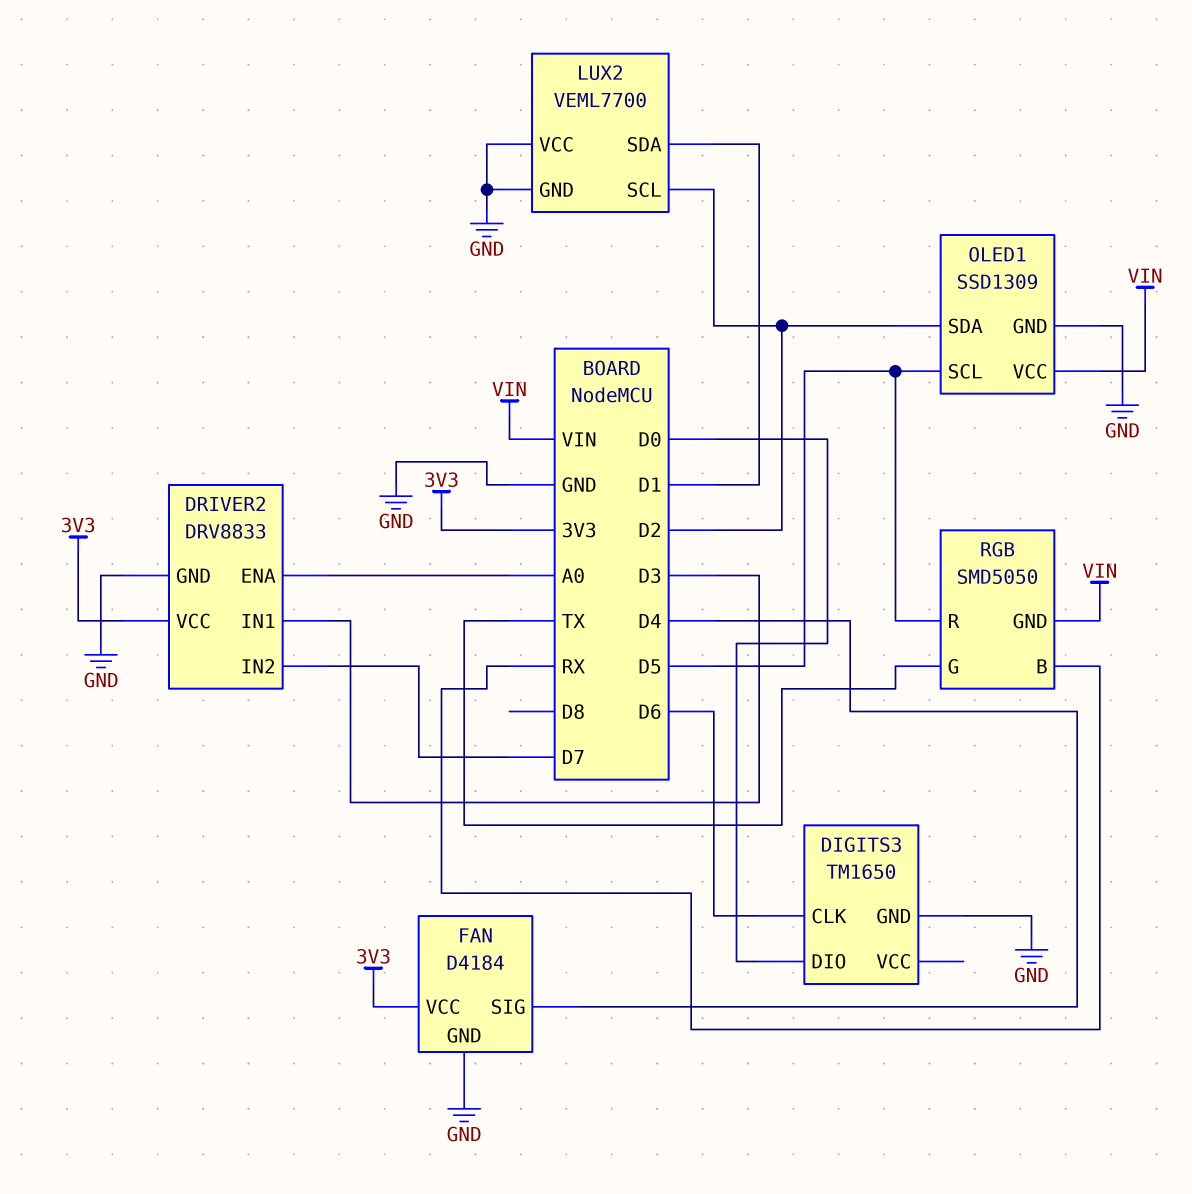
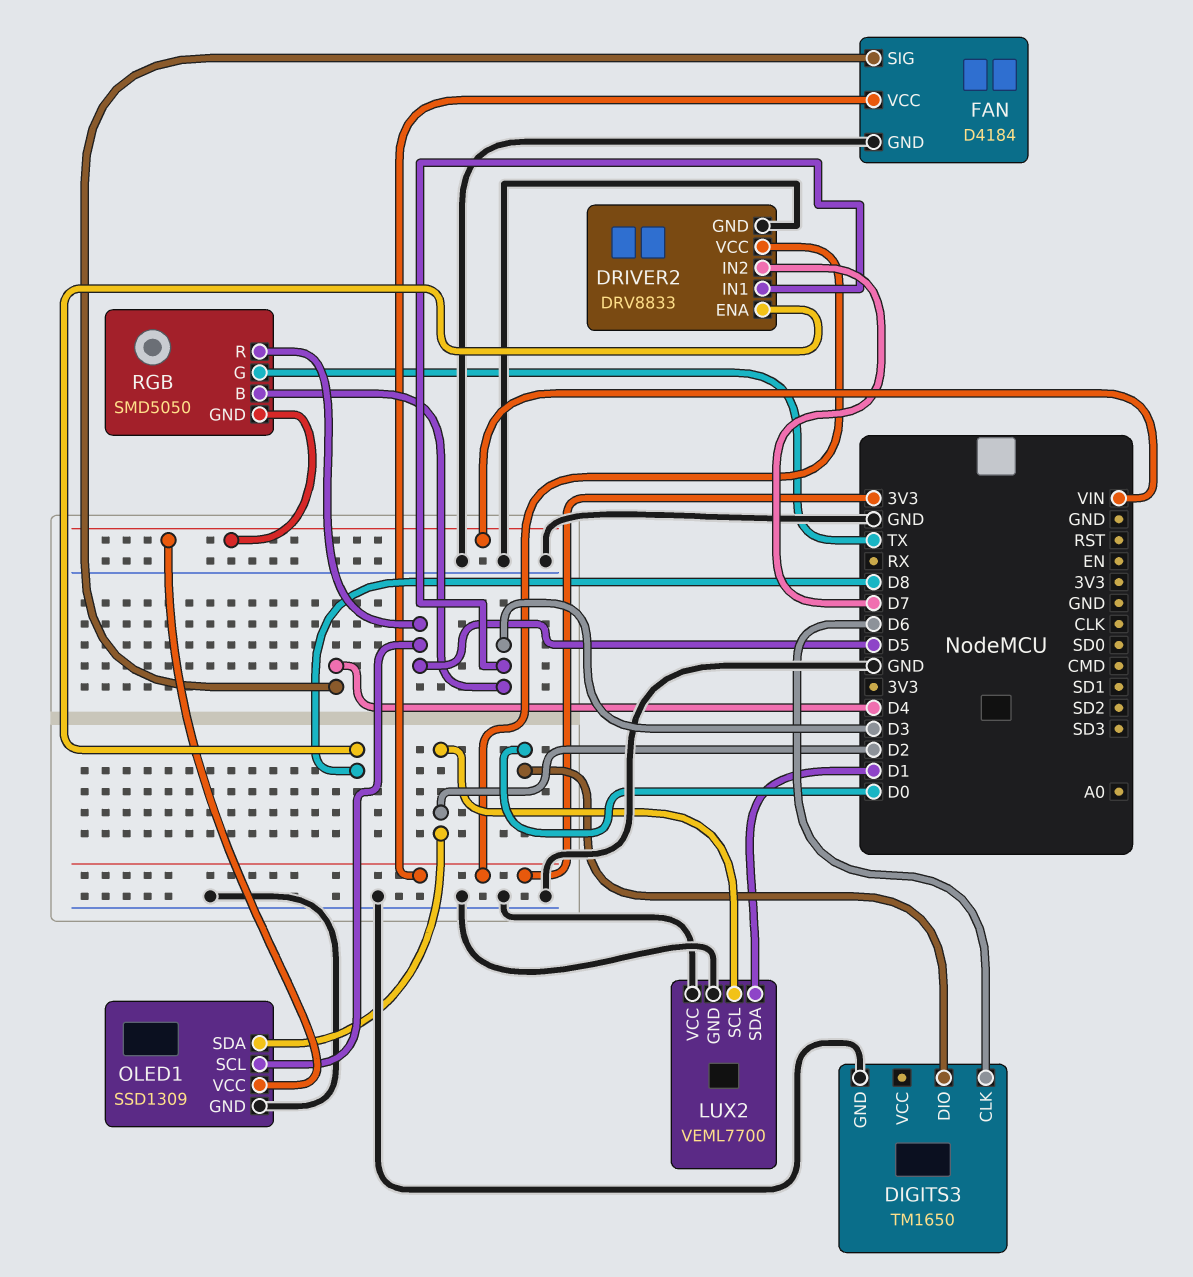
DRIVER2 pin ENA: A0 -> D8
RGB pin B: RX -> D3

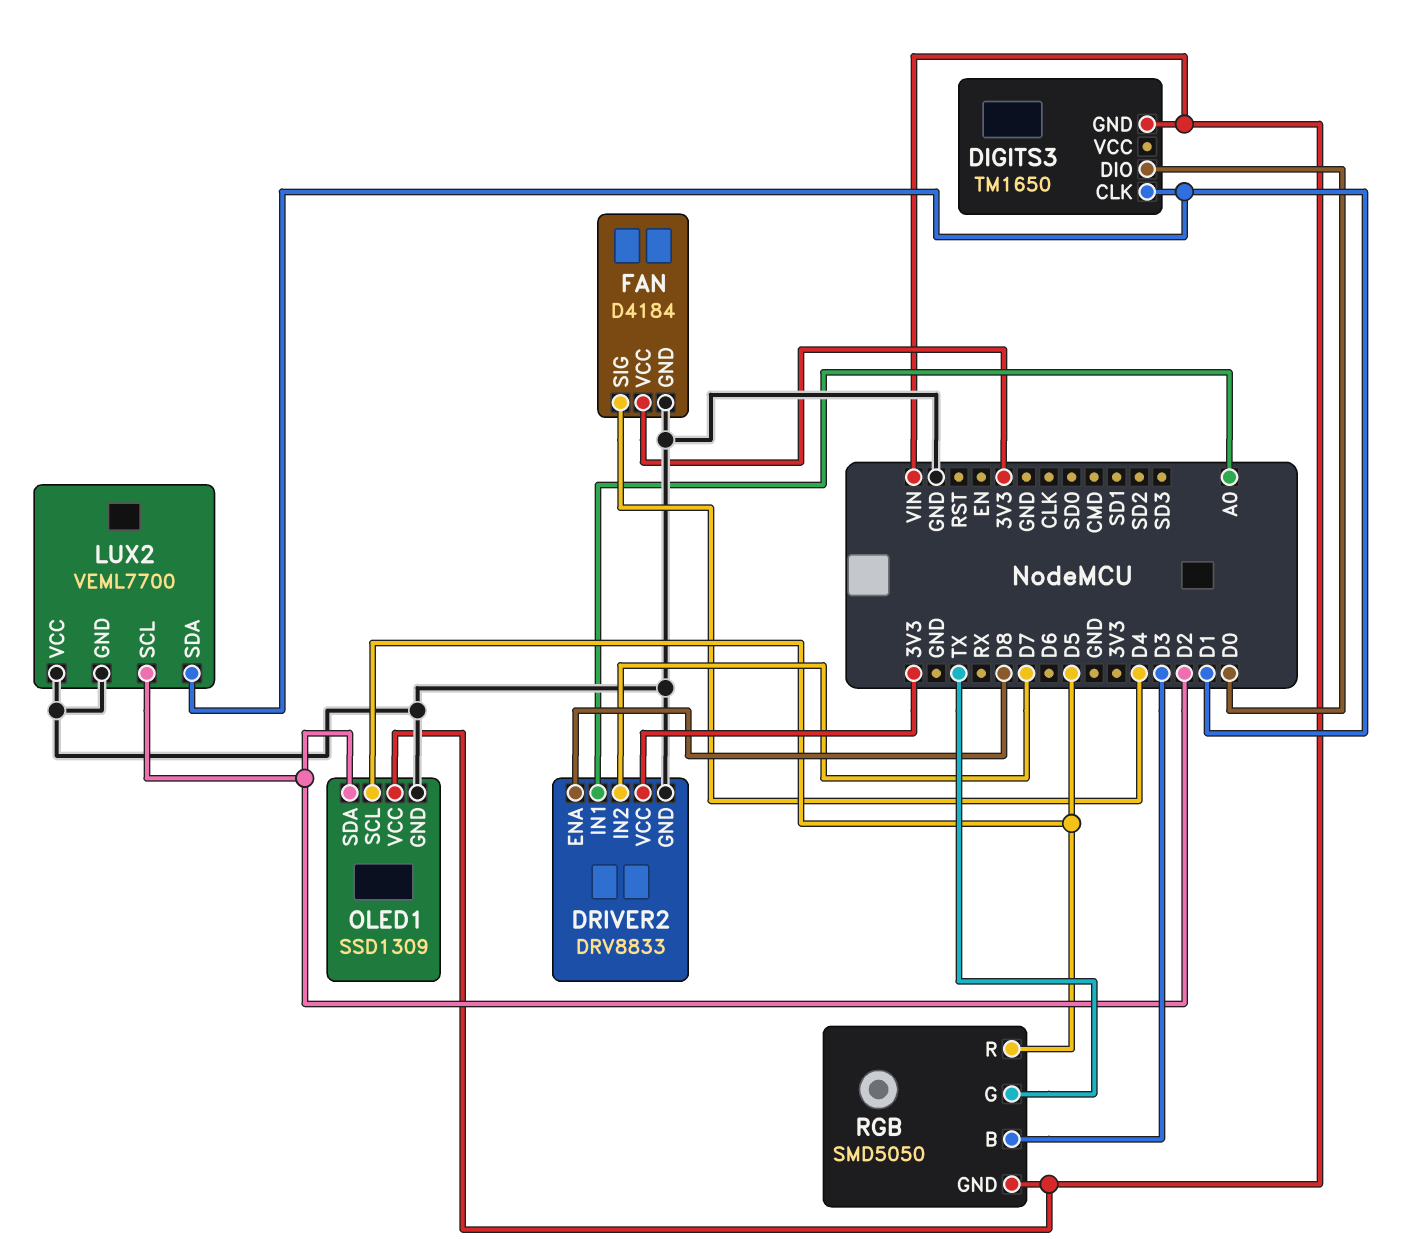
DIGITS3 pin CLK: D6 -> D1
DIGITS3 pin GND: GND -> VIN
DRIVER2 pin IN1: D3 -> A0

